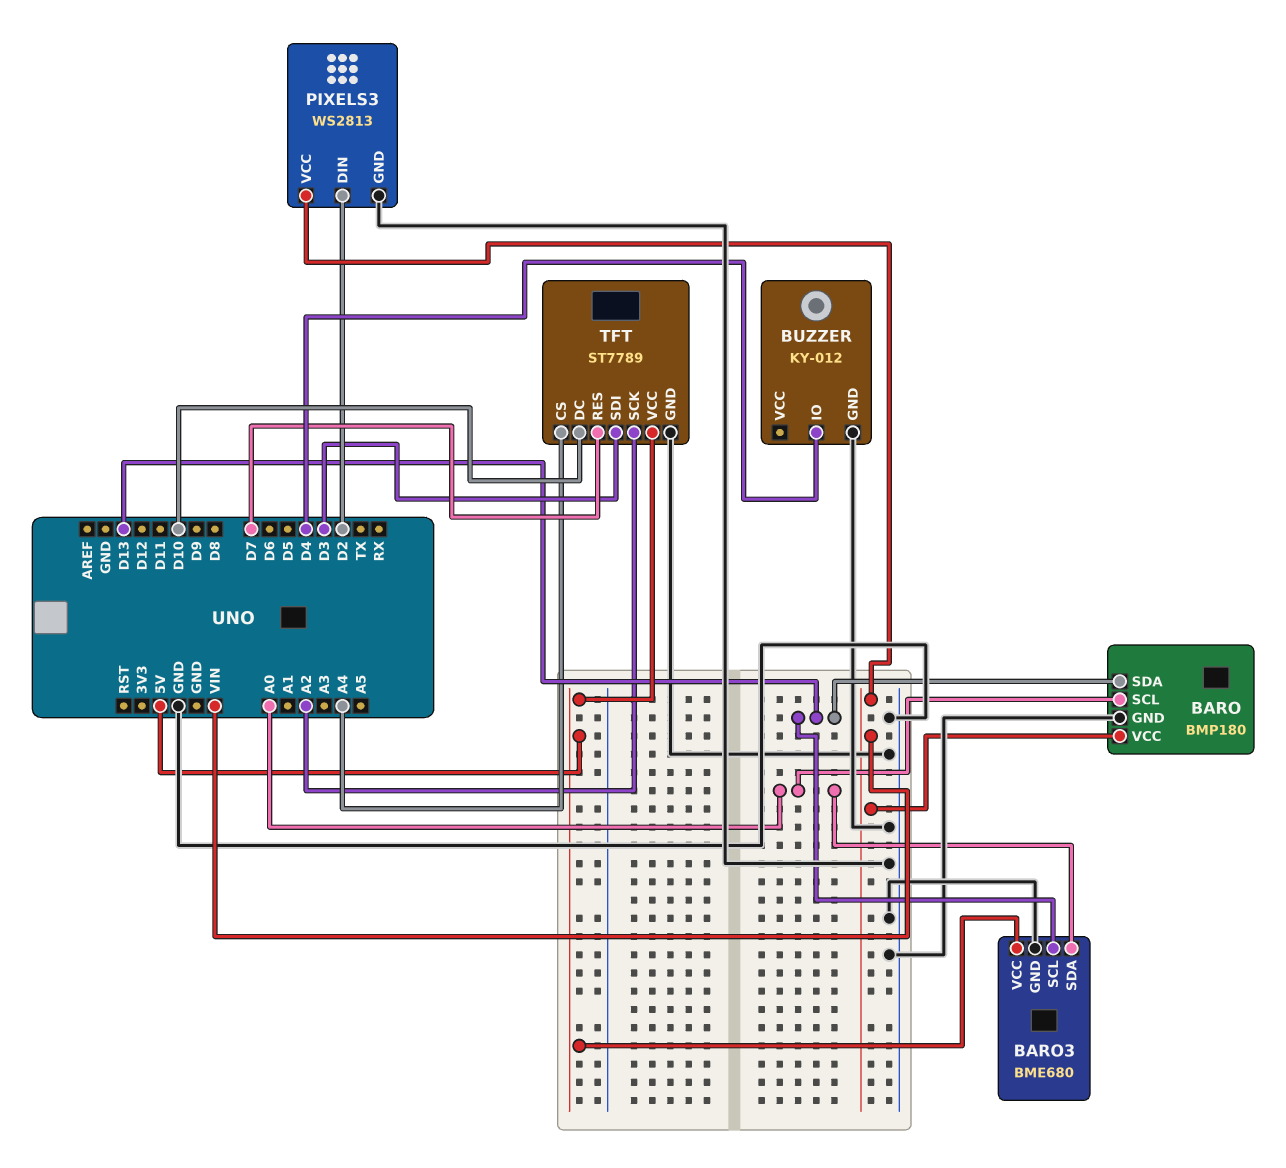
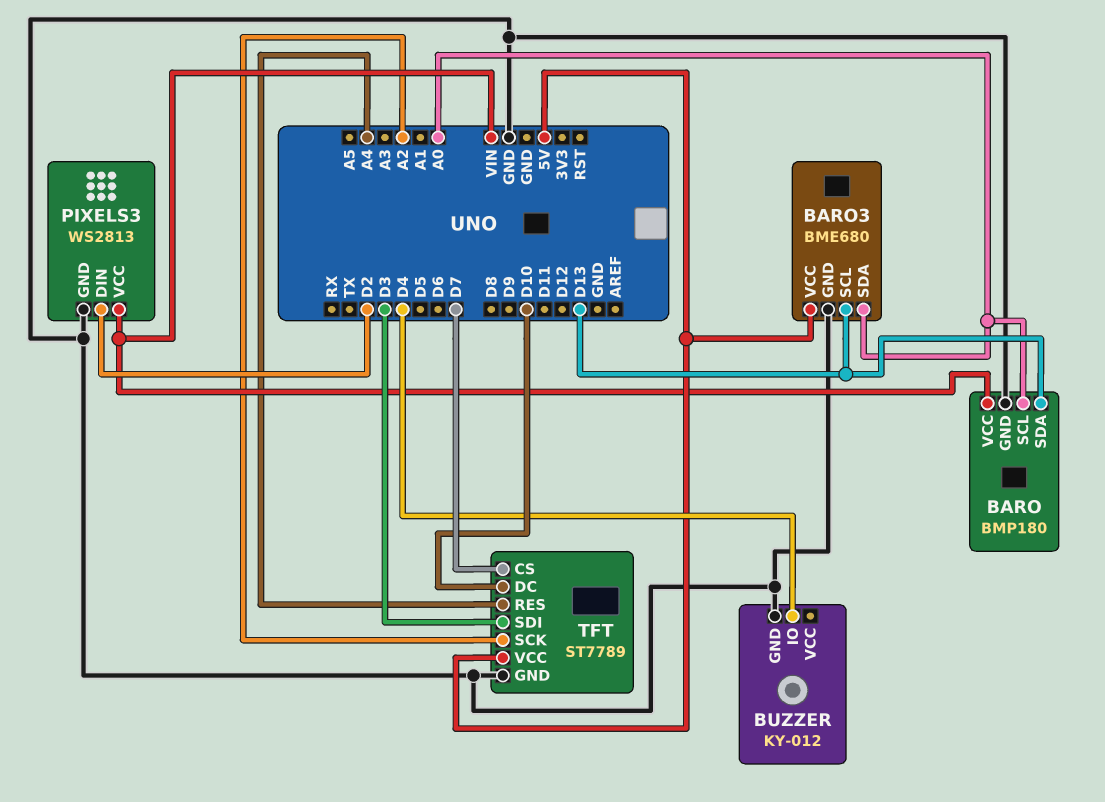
TFT pin CS: A4 -> D7
TFT pin RES: D7 -> A4

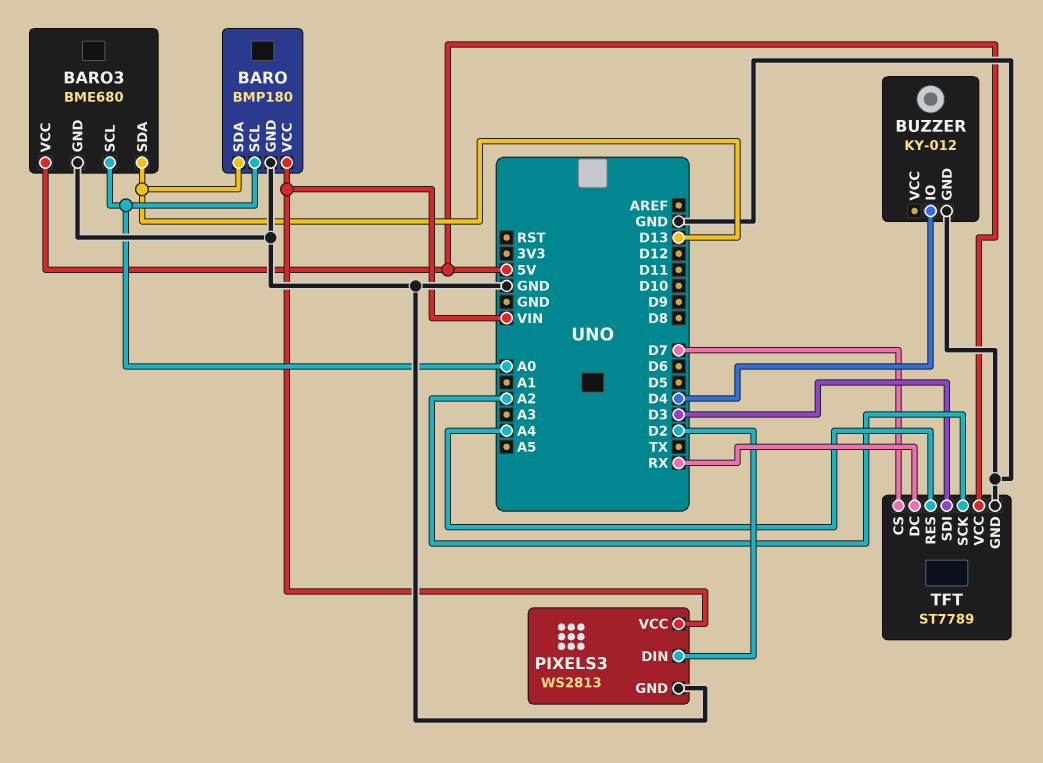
BARO3 pin SCL: D13 -> A0
BARO3 pin SDA: A0 -> D13
TFT pin DC: D10 -> RX

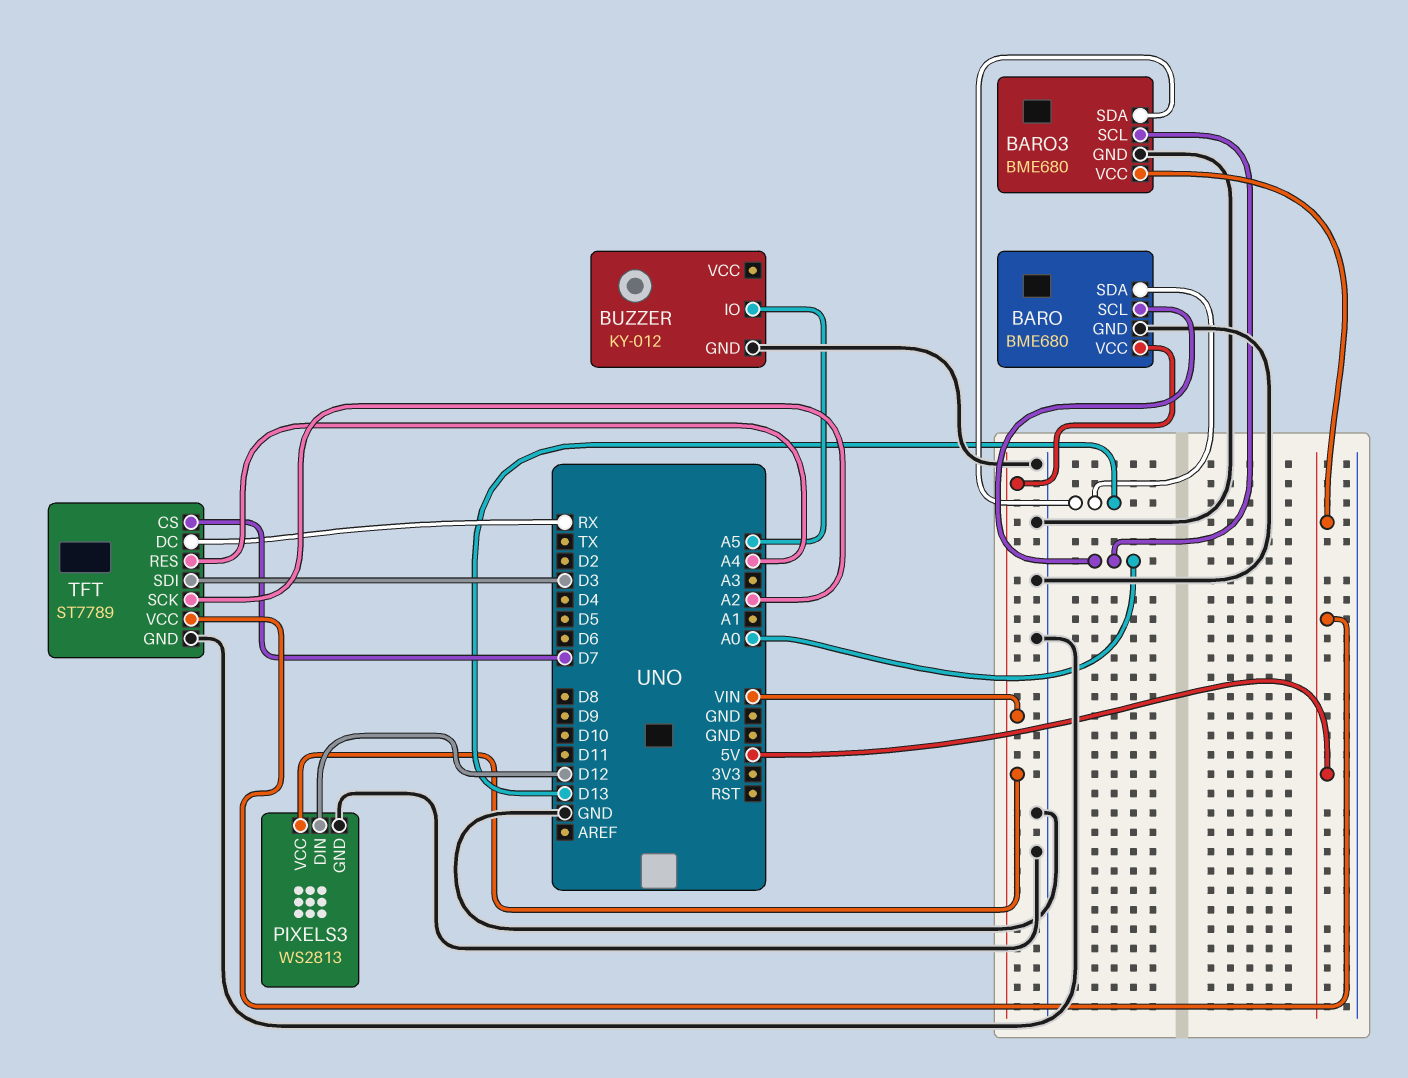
BARO: BMP180 -> BME680
BUZZER pin IO: D4 -> A5
PIXELS3 pin DIN: D2 -> D12

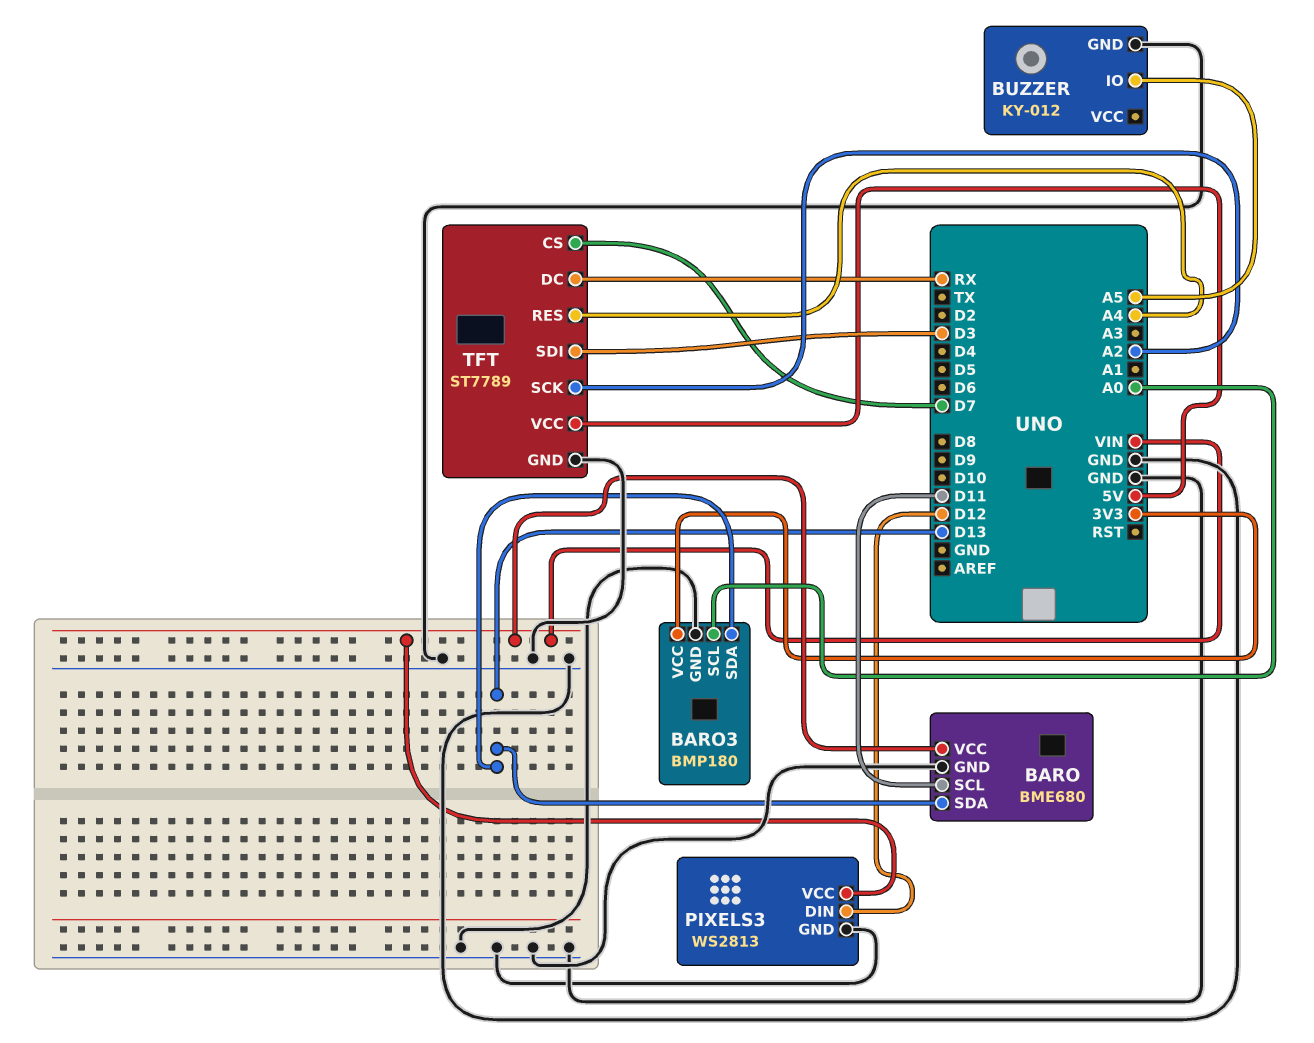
BARO pin SCL: A0 -> D11
BARO3: BME680 -> BMP180
BARO3 pin VCC: 5V -> 3V3

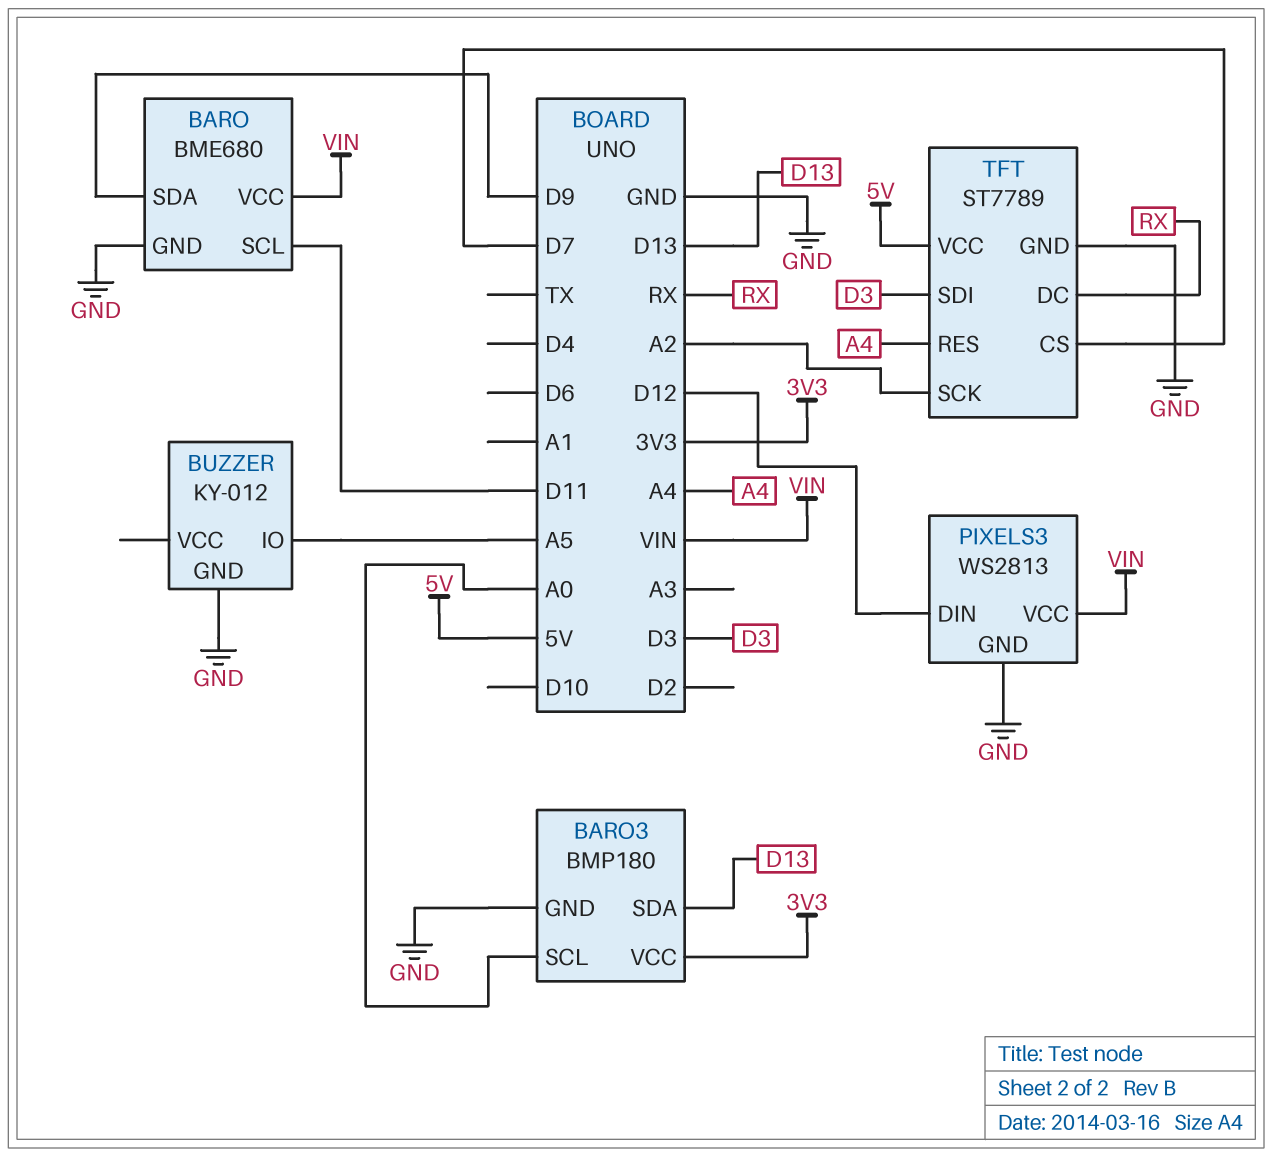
BARO pin SDA: D13 -> D9

